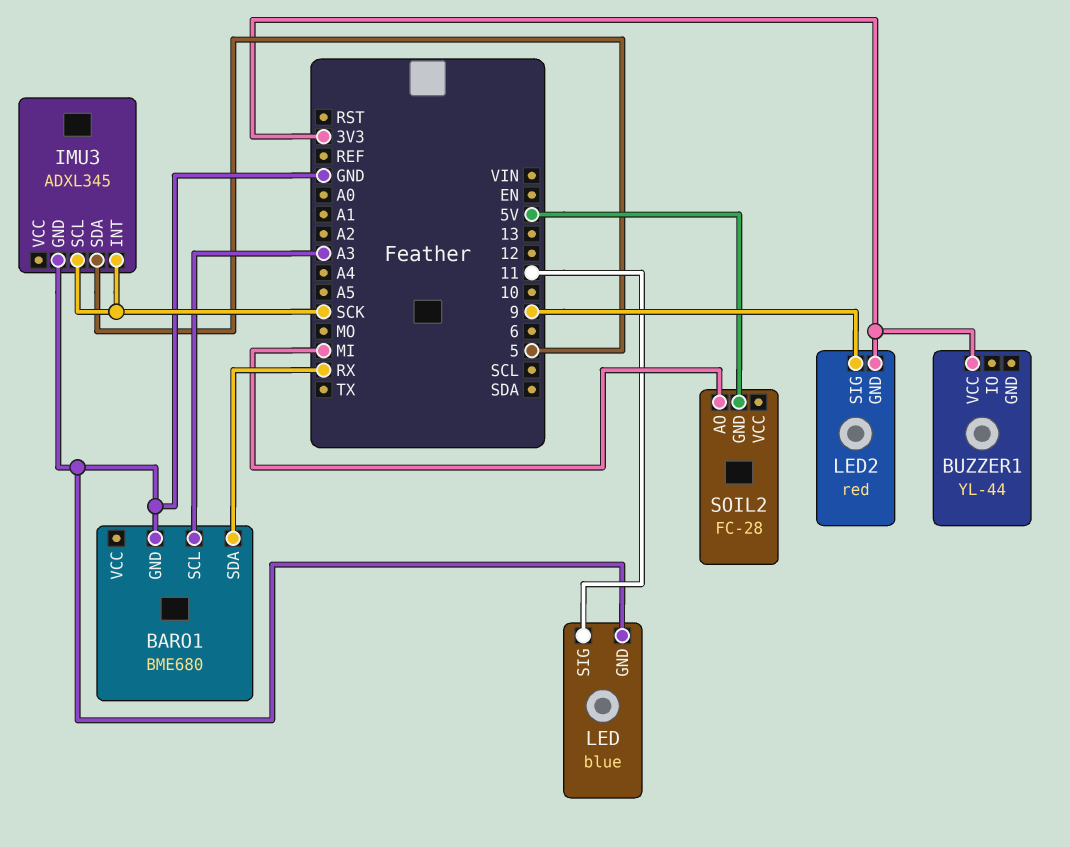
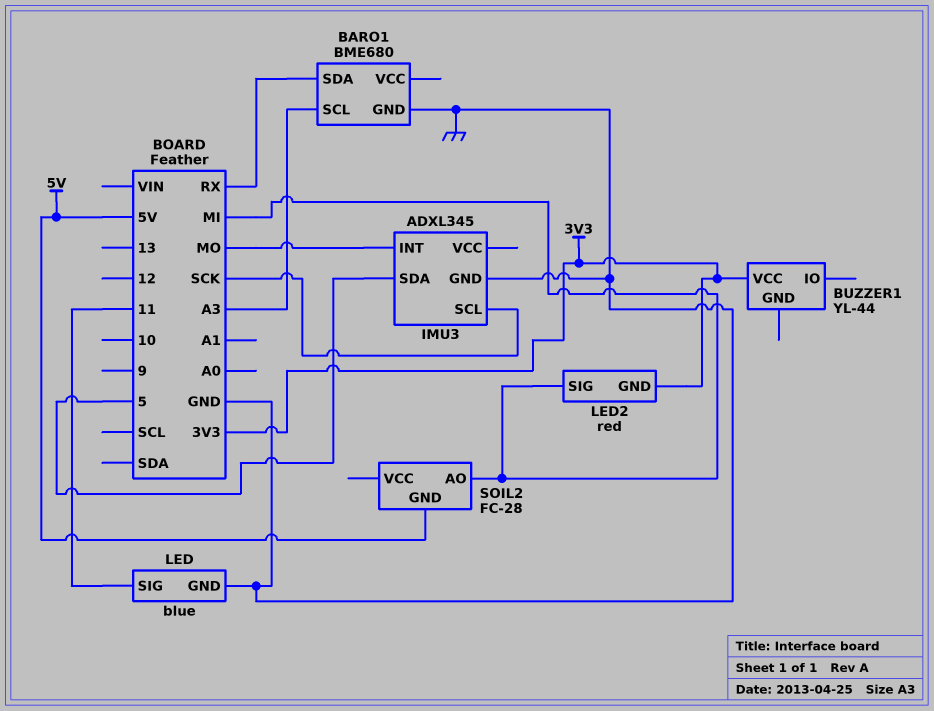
IMU3 pin INT: SCK -> MO
LED2 pin SIG: 9 -> MI

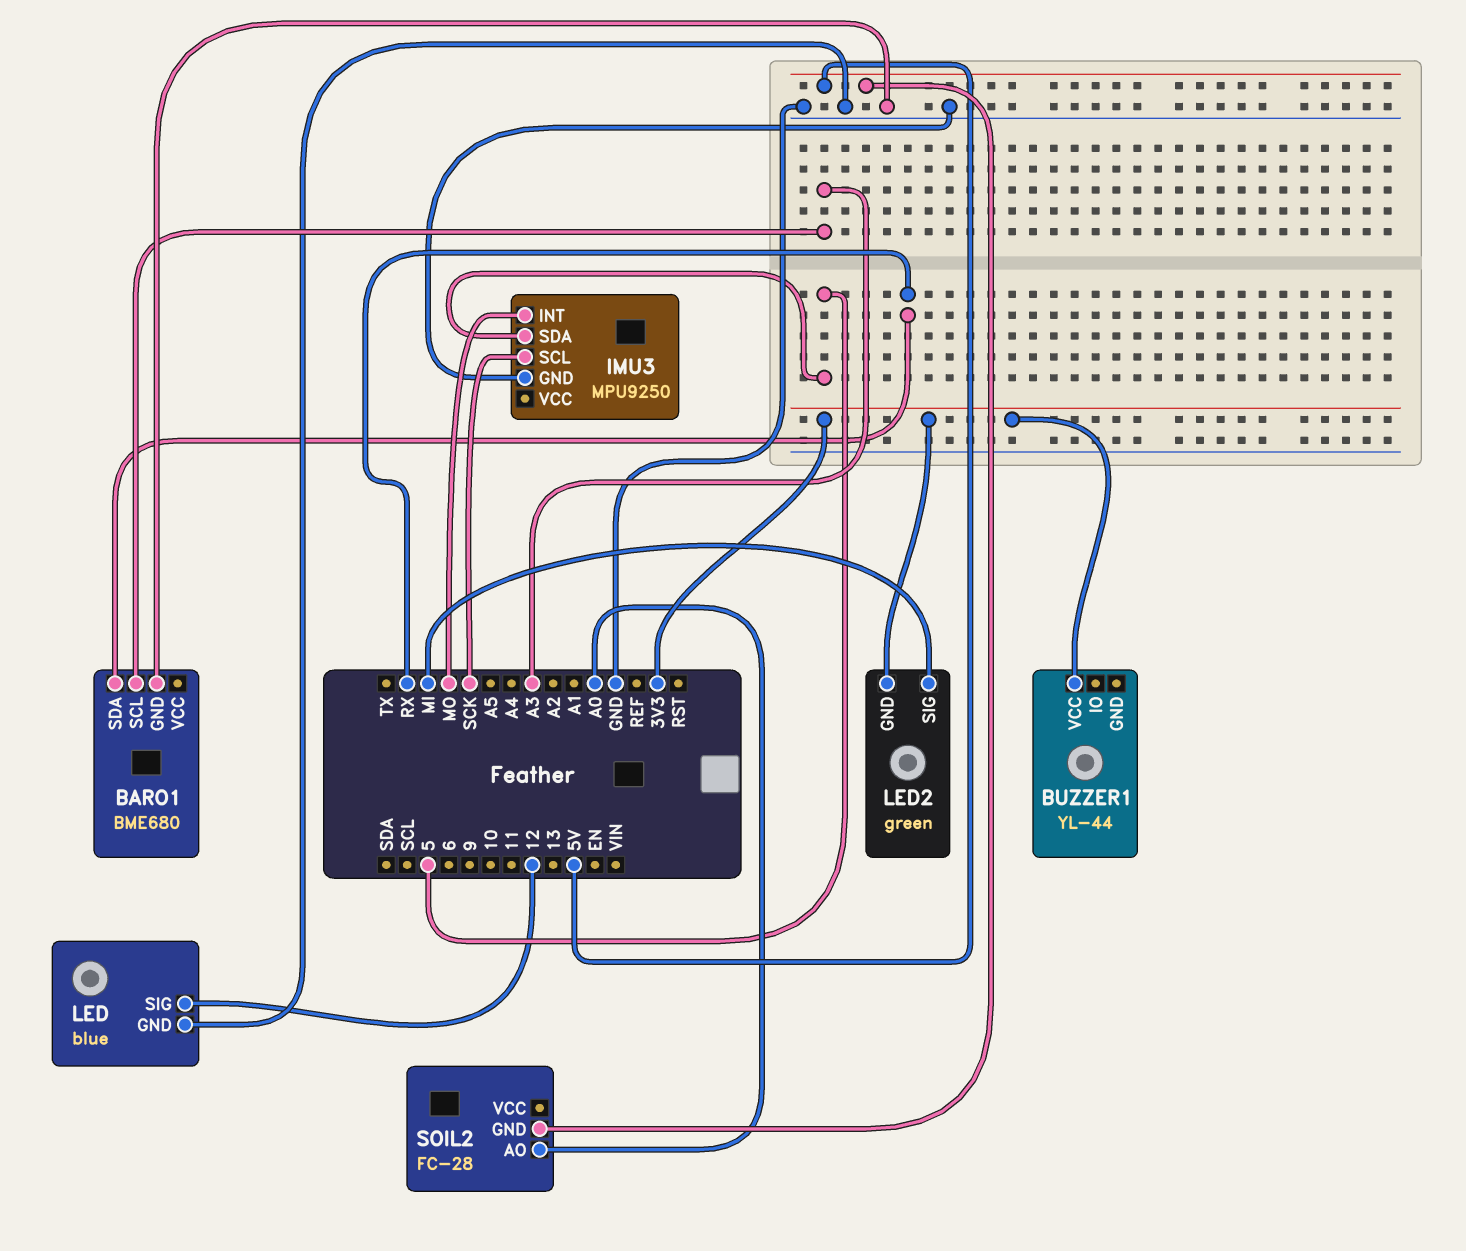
IMU3: ADXL345 -> MPU9250
LED pin SIG: 11 -> 12
LED2: red -> green
SOIL2 pin AO: MI -> A0

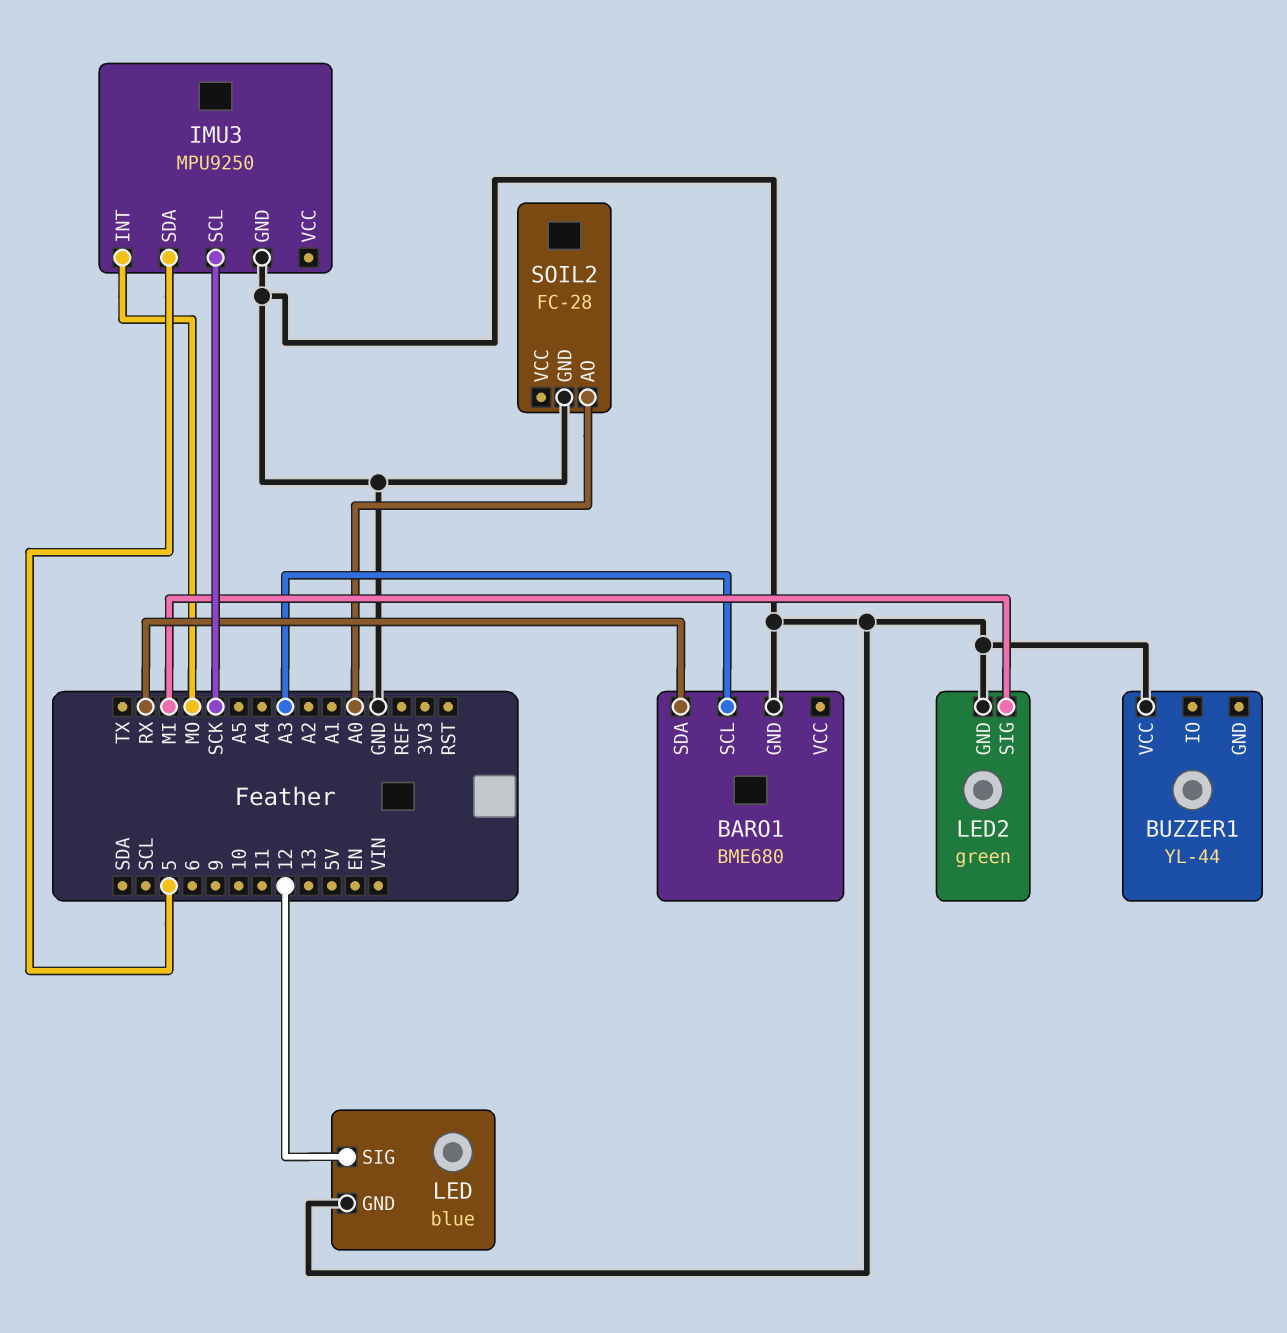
BUZZER1 pin VCC: 3V3 -> GND
LED2 pin GND: 3V3 -> GND
SOIL2 pin GND: 5V -> GND

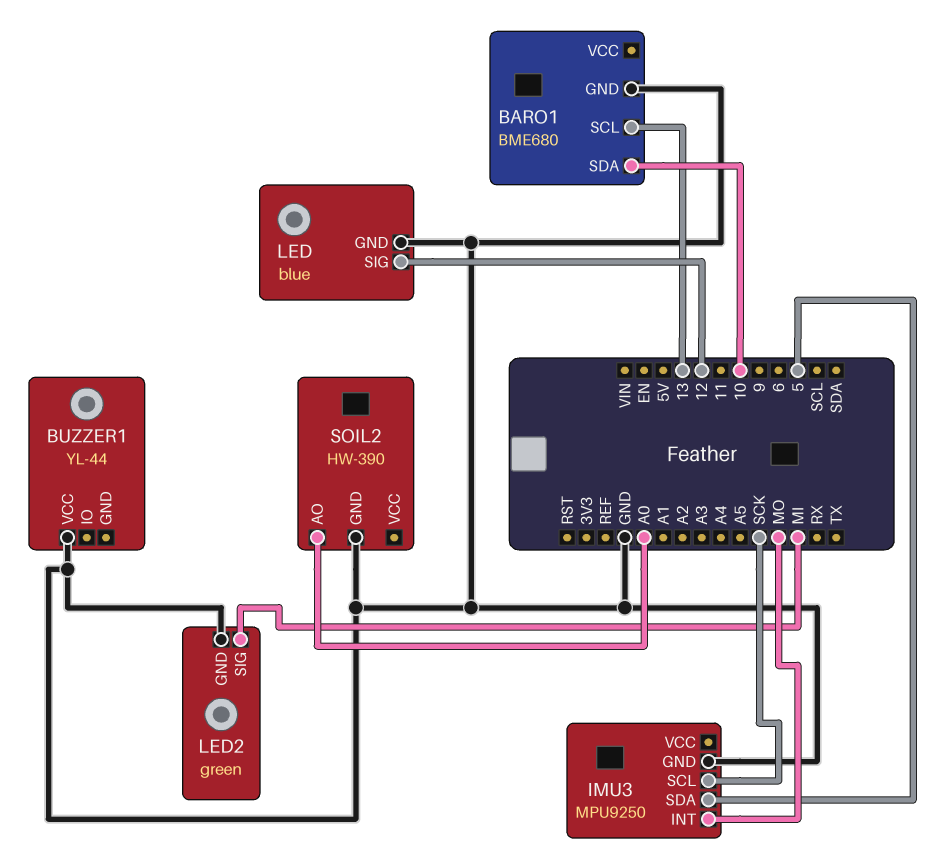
BARO1 pin SCL: A3 -> 13
BARO1 pin SDA: RX -> 10
SOIL2: FC-28 -> HW-390

